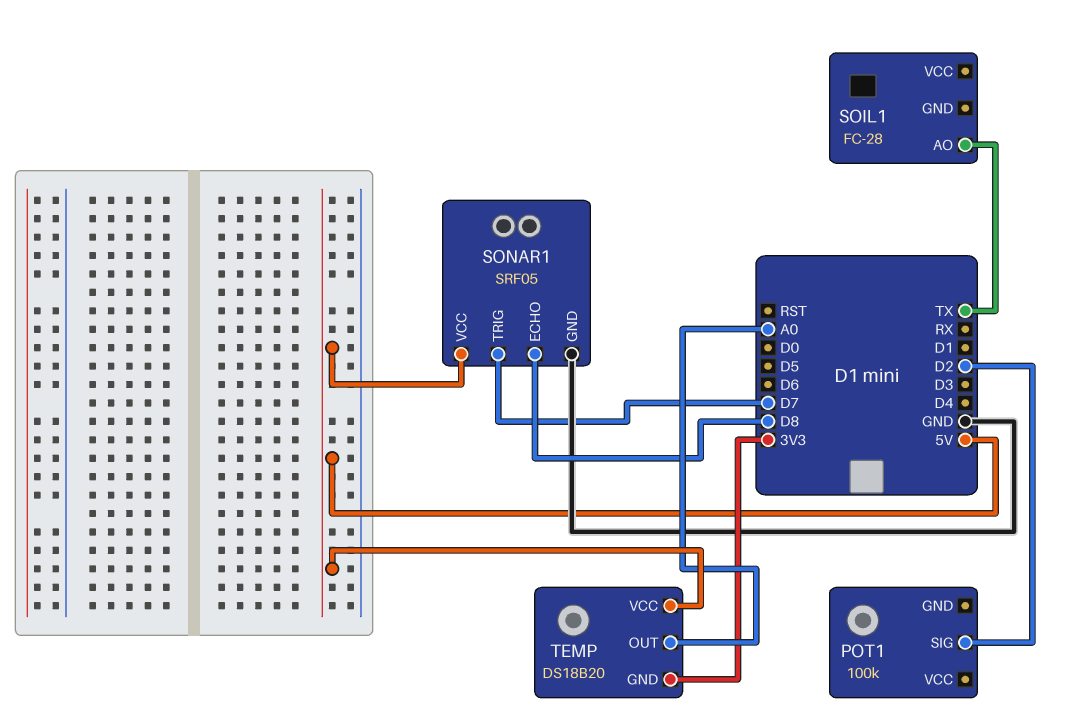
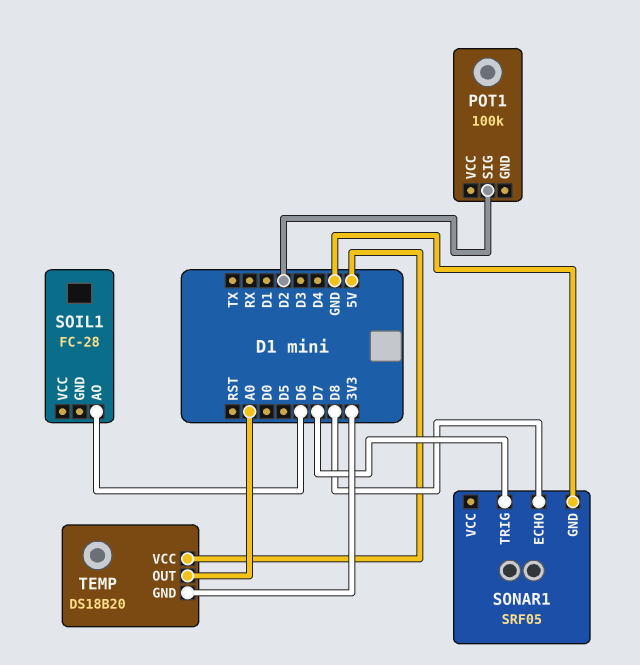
SOIL1 pin AO: TX -> D6
SONAR1 pin VCC: 5V -> none

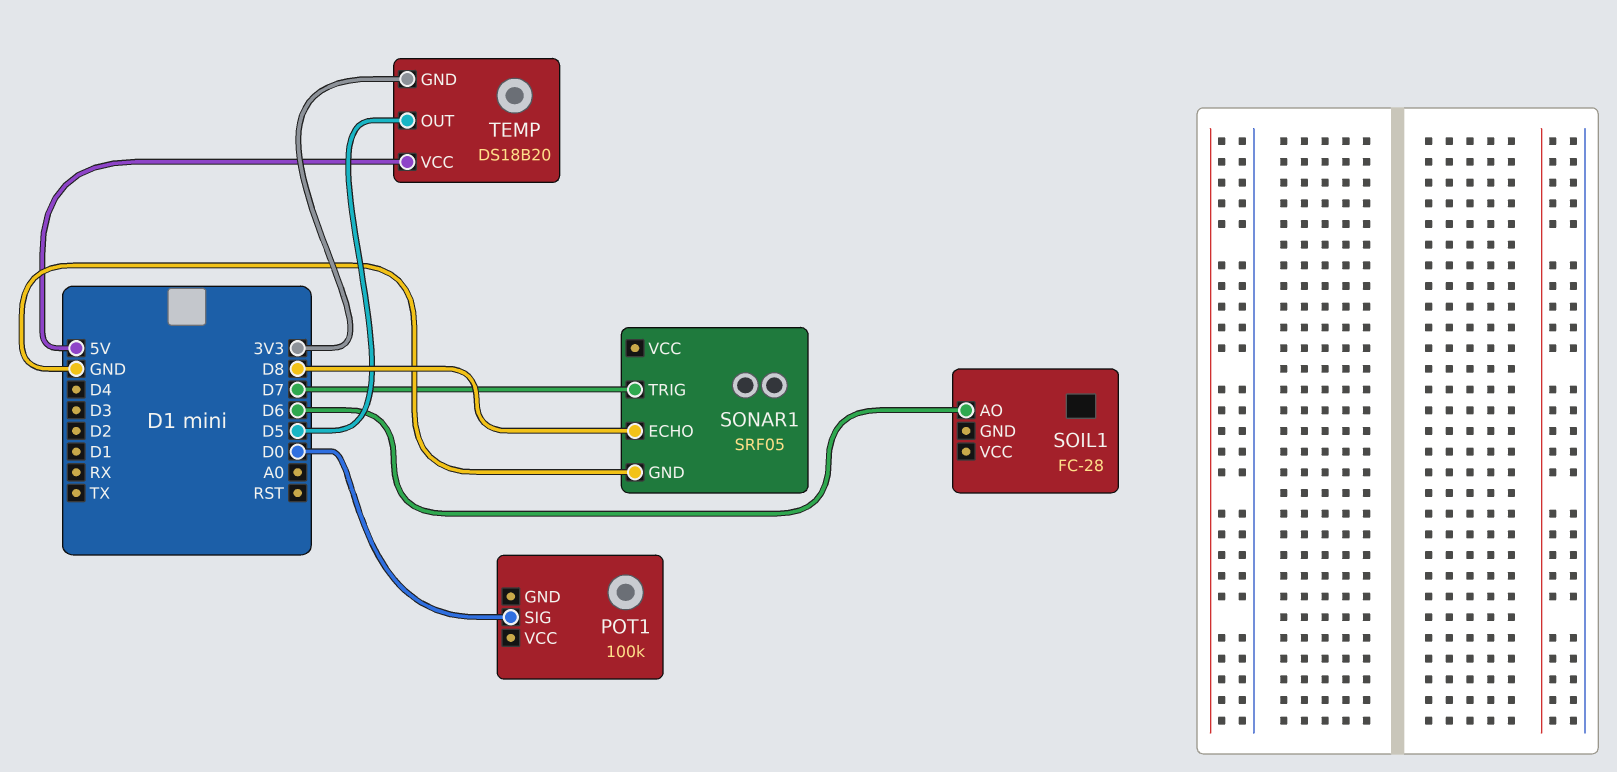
POT1 pin SIG: D2 -> D0
TEMP pin OUT: A0 -> D5

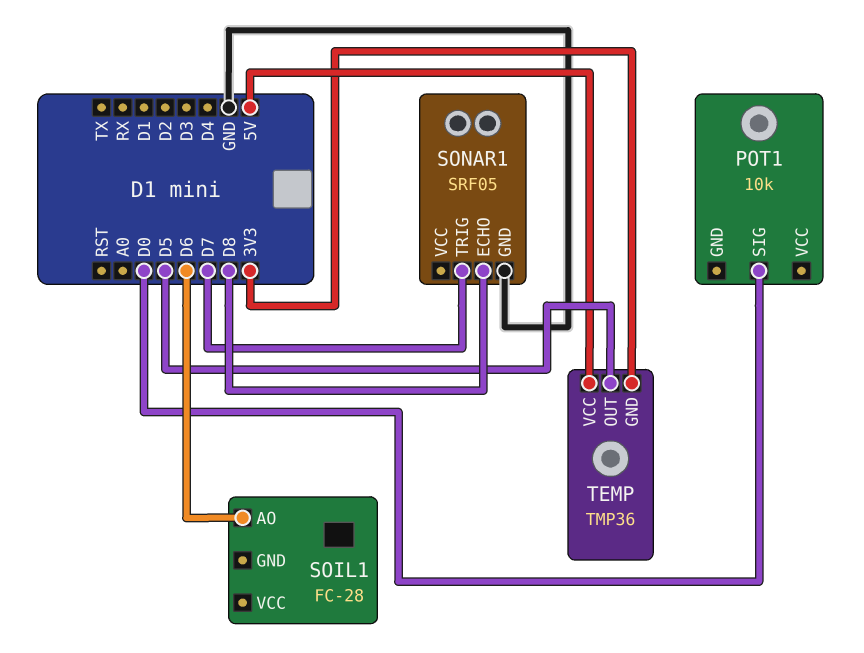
POT1: 100k -> 10k
TEMP: DS18B20 -> TMP36

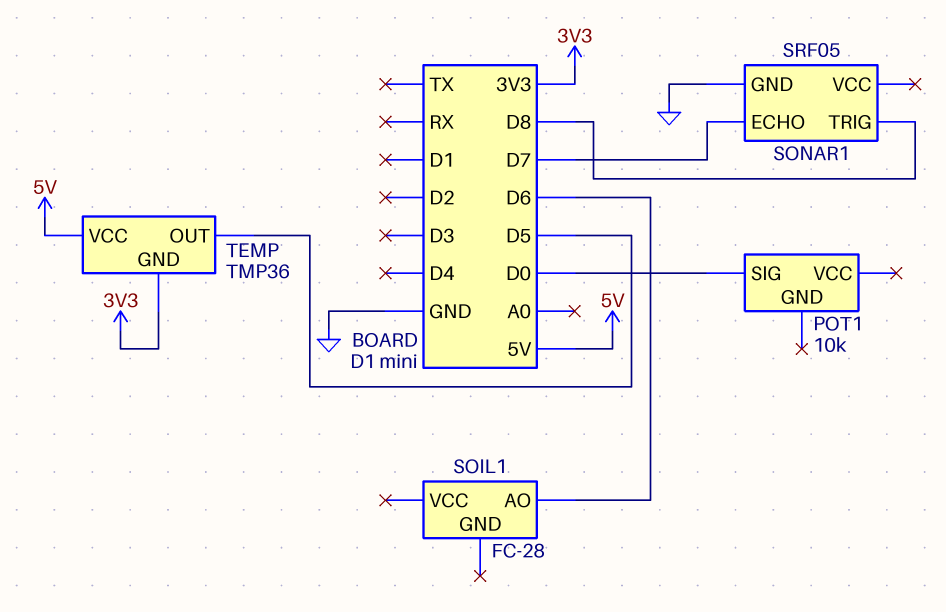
SONAR1 pin ECHO: D8 -> D7
SONAR1 pin TRIG: D7 -> D8

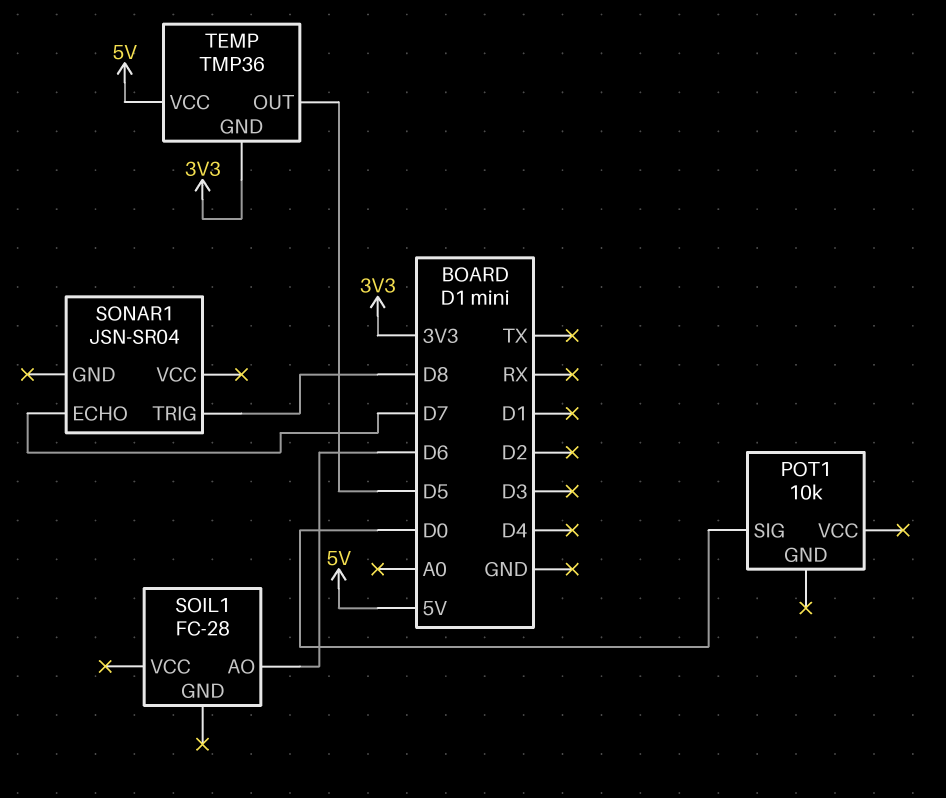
SONAR1: SRF05 -> JSN-SR04
SONAR1 pin GND: GND -> none

